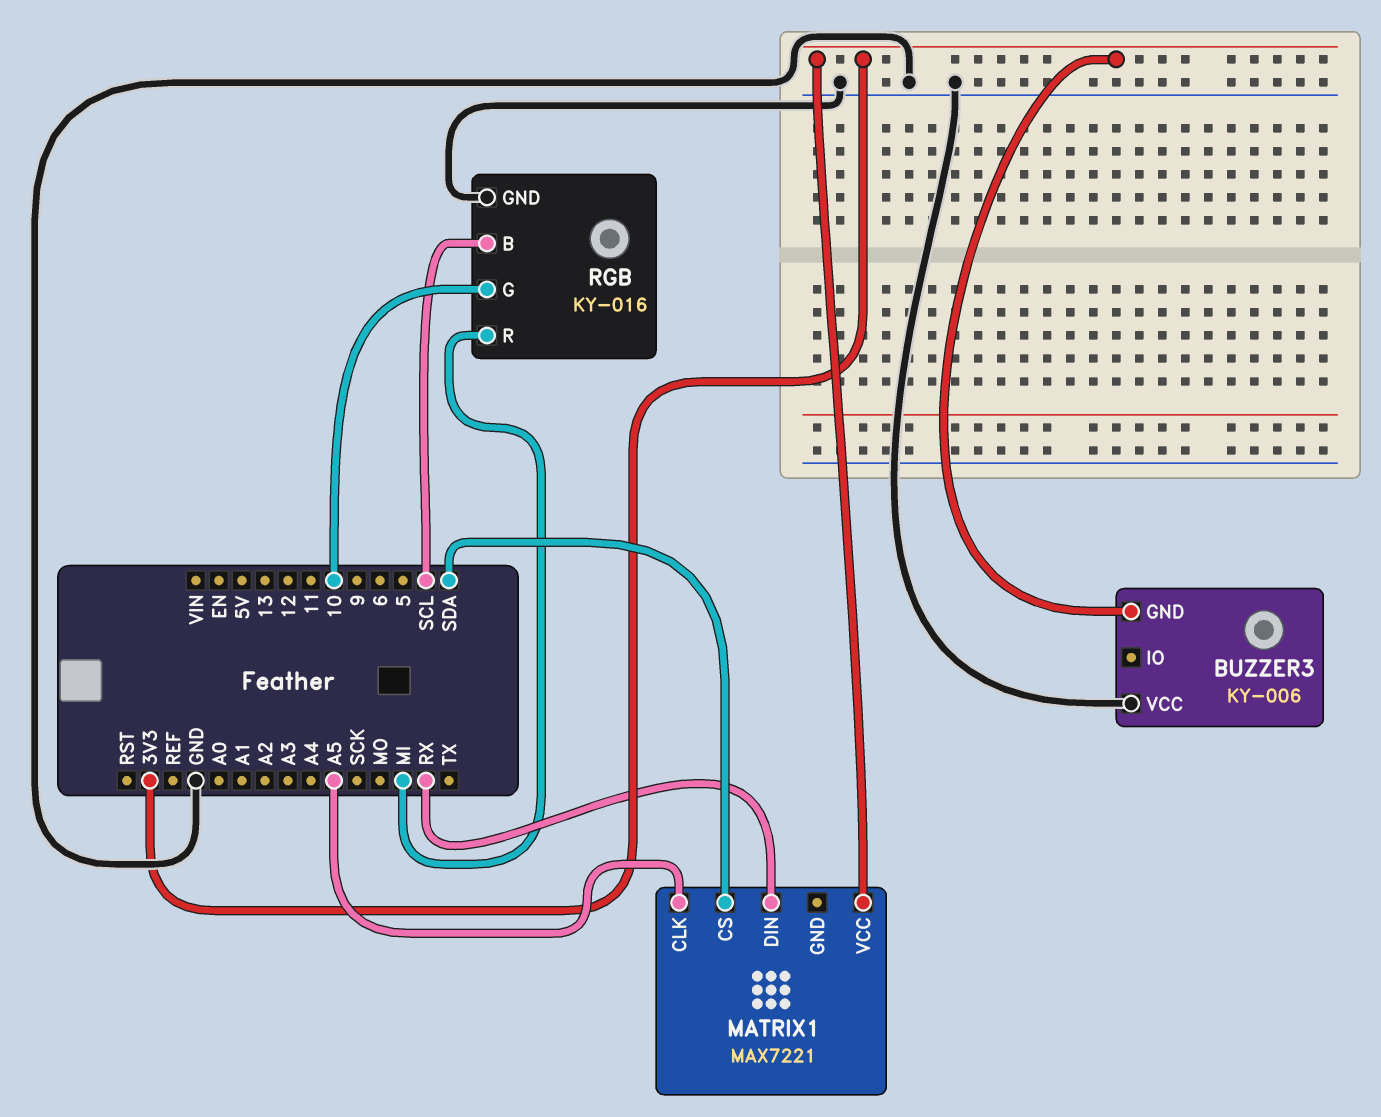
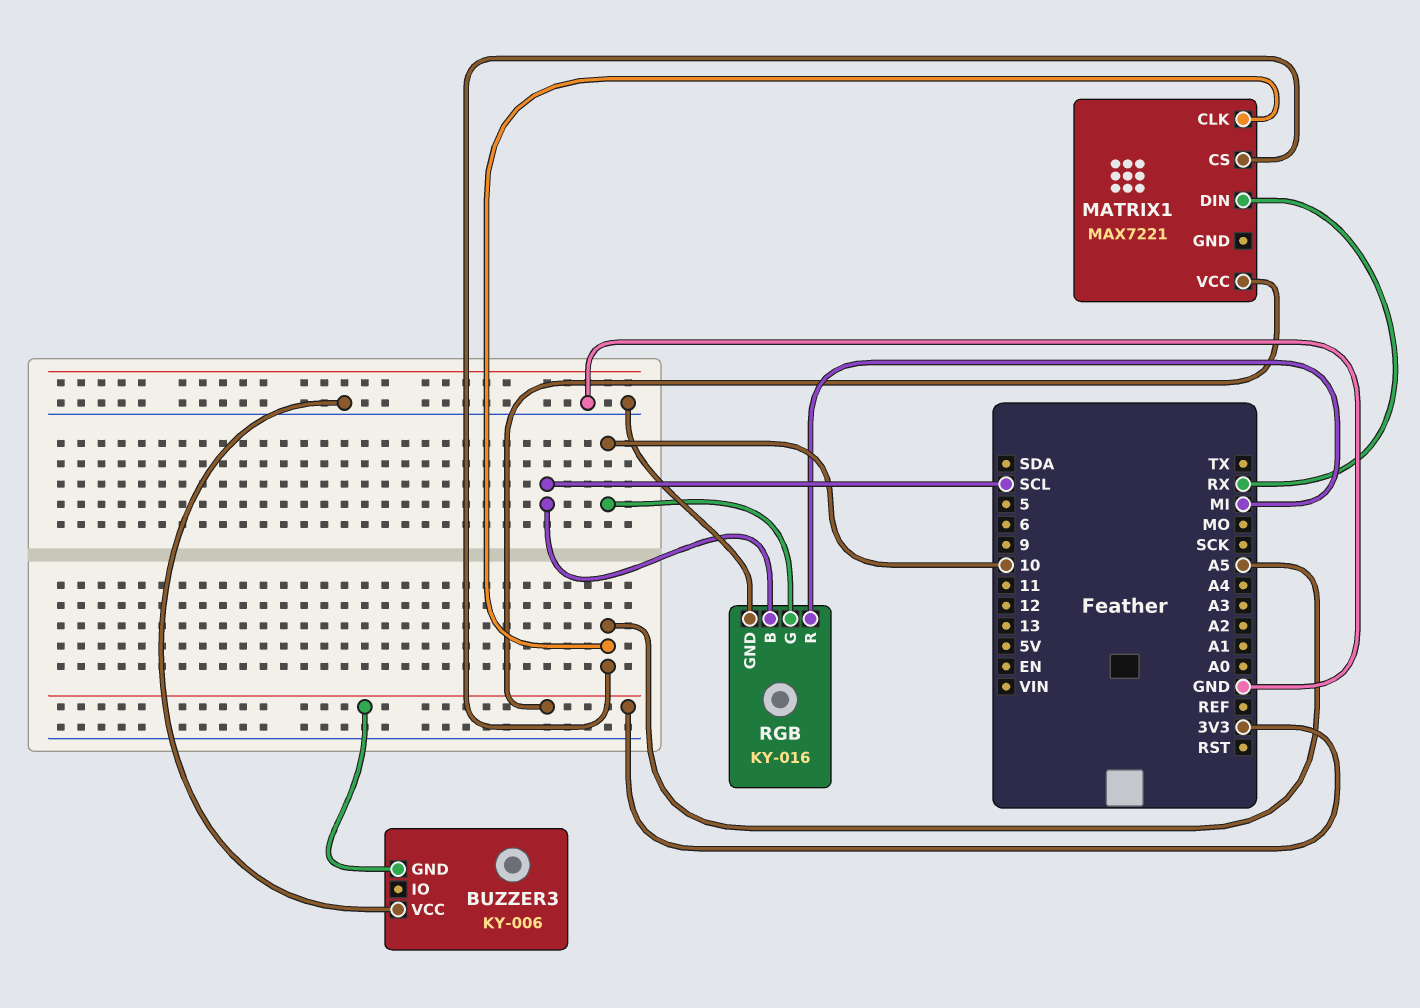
MATRIX1 pin CS: SDA -> A5

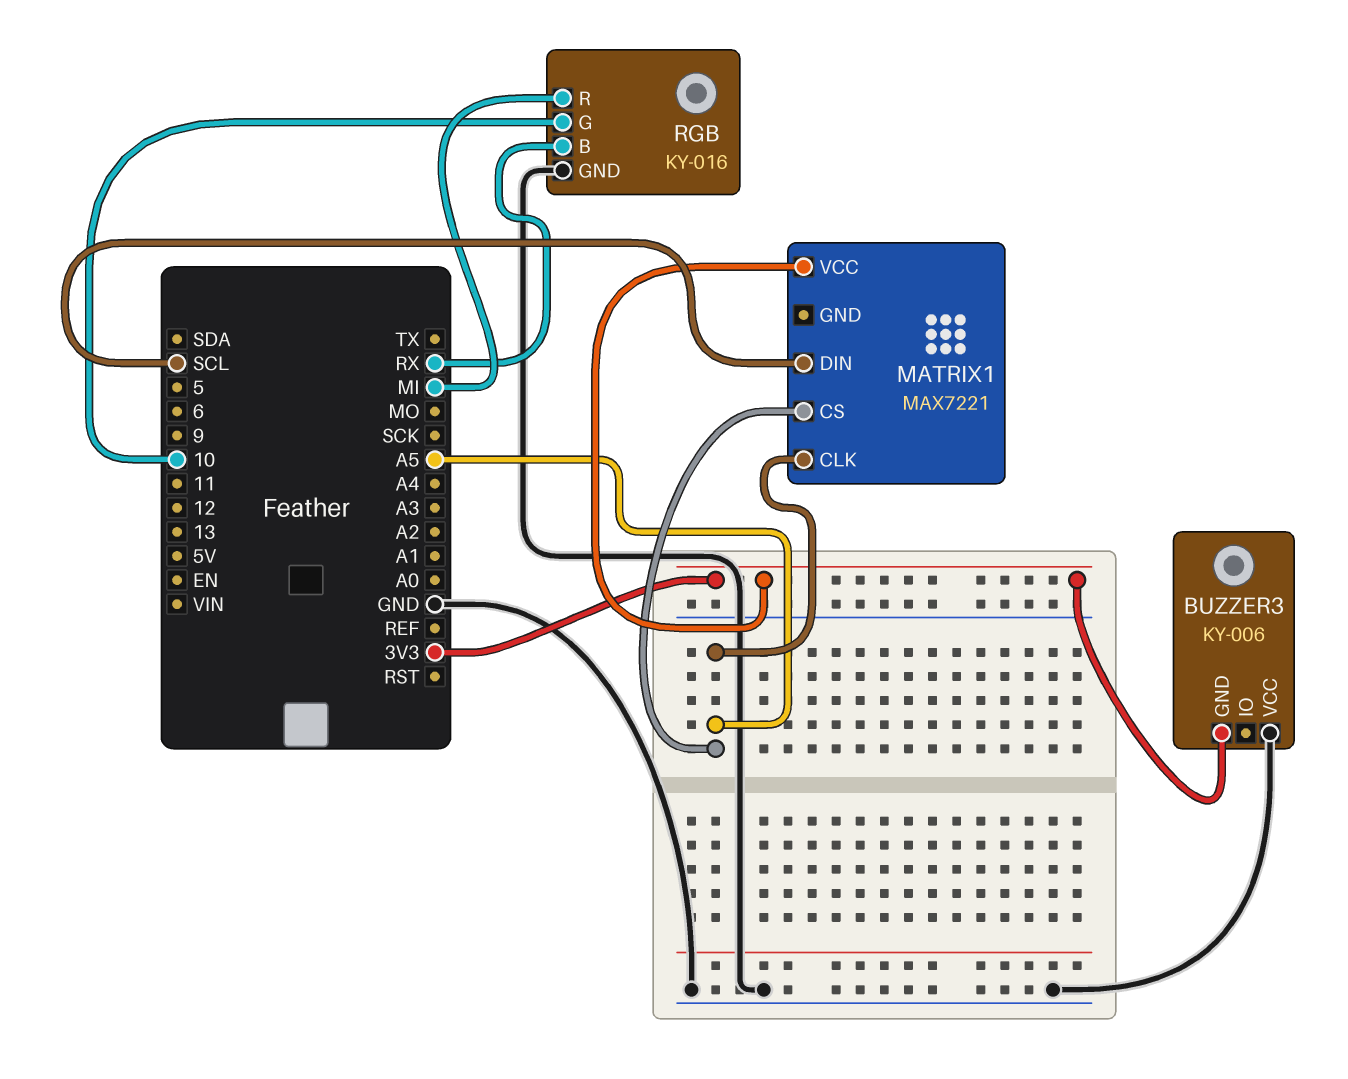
MATRIX1 pin DIN: RX -> SCL
RGB pin B: SCL -> RX

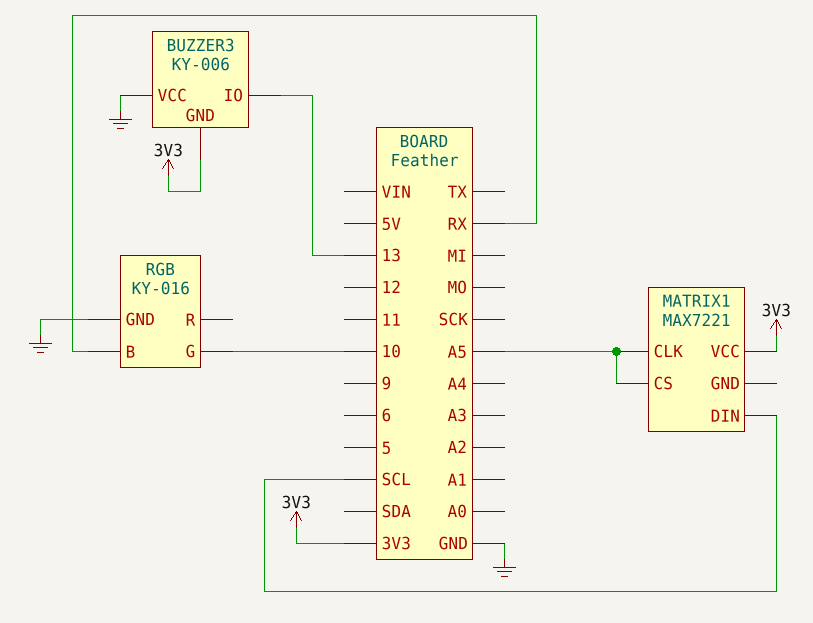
BUZZER3 pin IO: none -> 13
RGB pin R: MI -> none

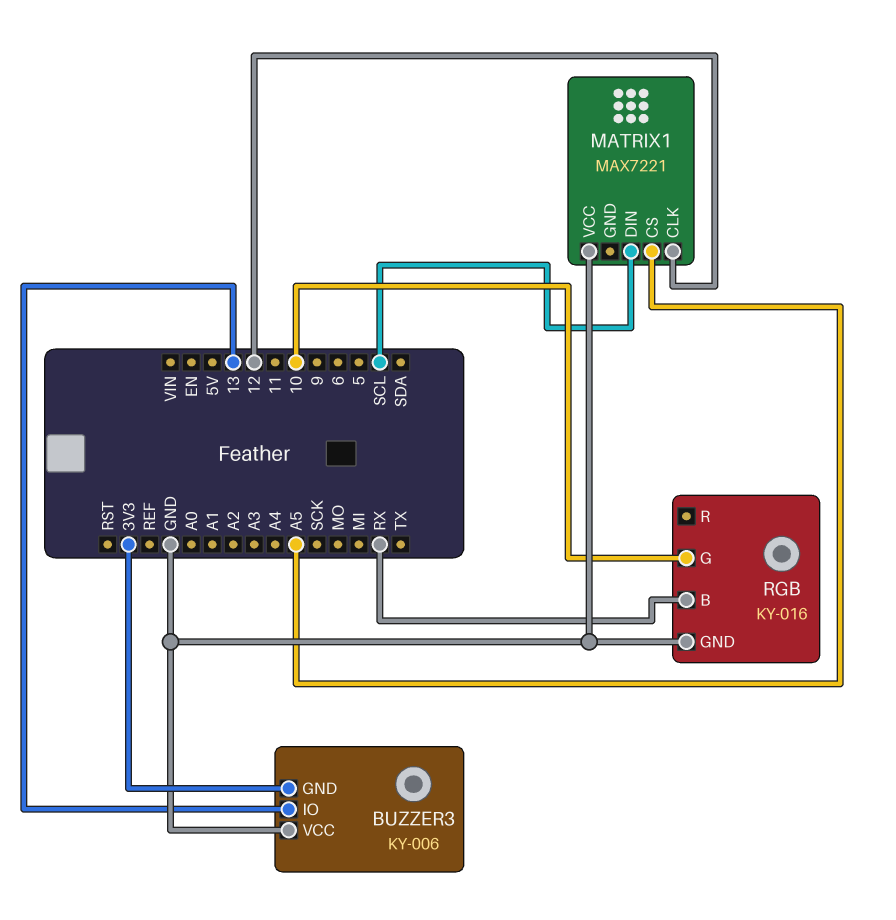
MATRIX1 pin CLK: A5 -> 12
MATRIX1 pin VCC: 3V3 -> GND

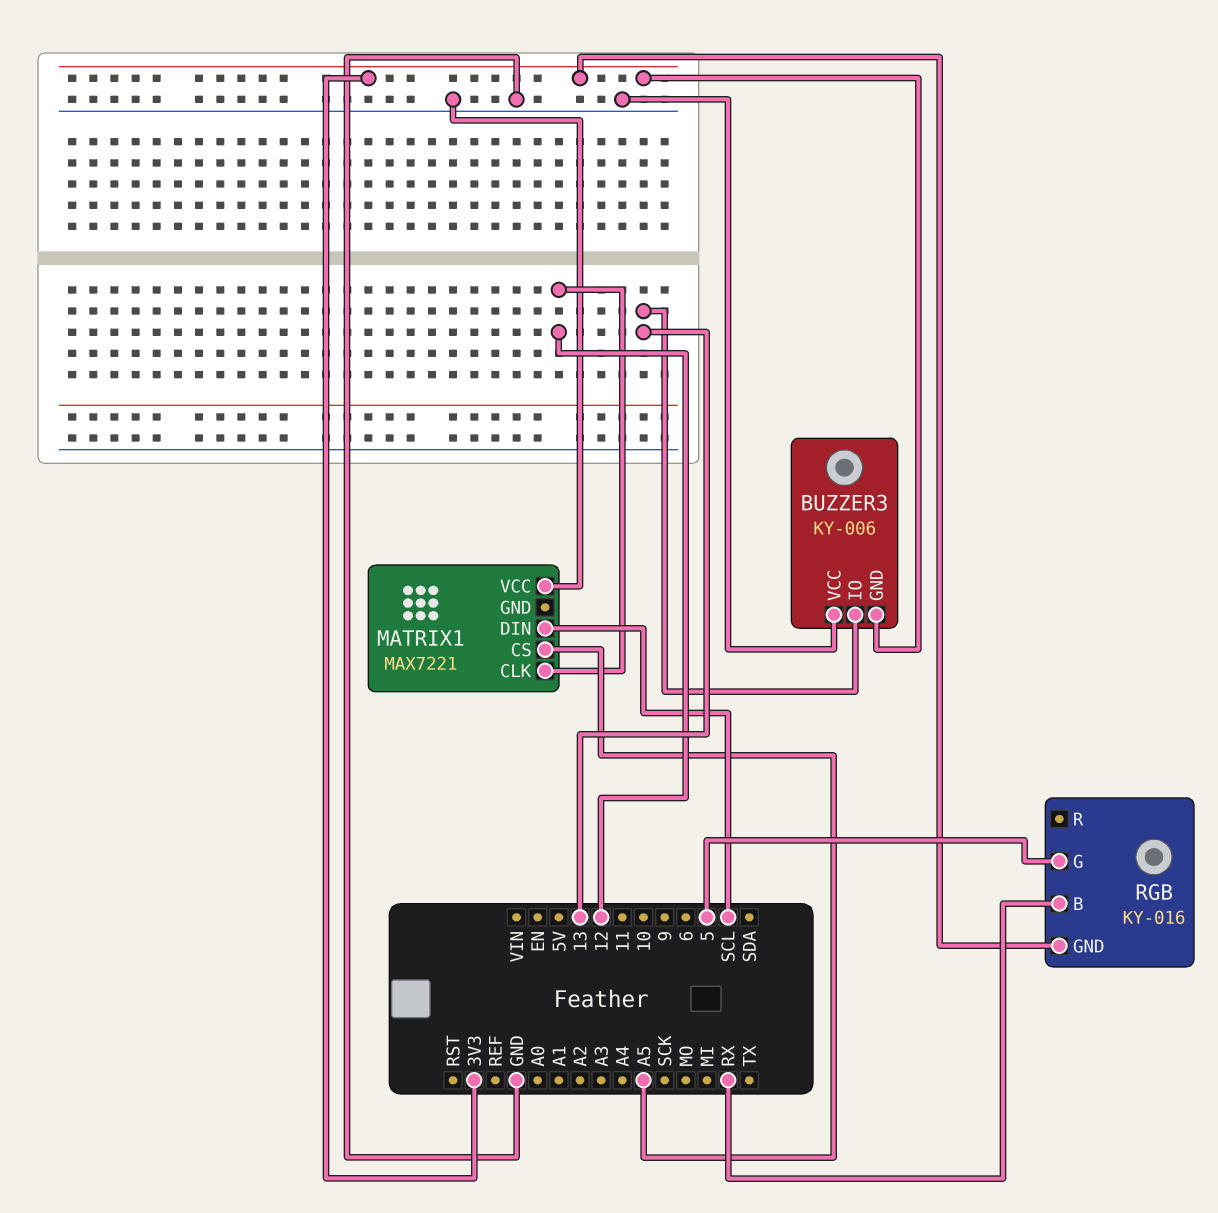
RGB pin G: 10 -> 5
RGB pin GND: GND -> 3V3

